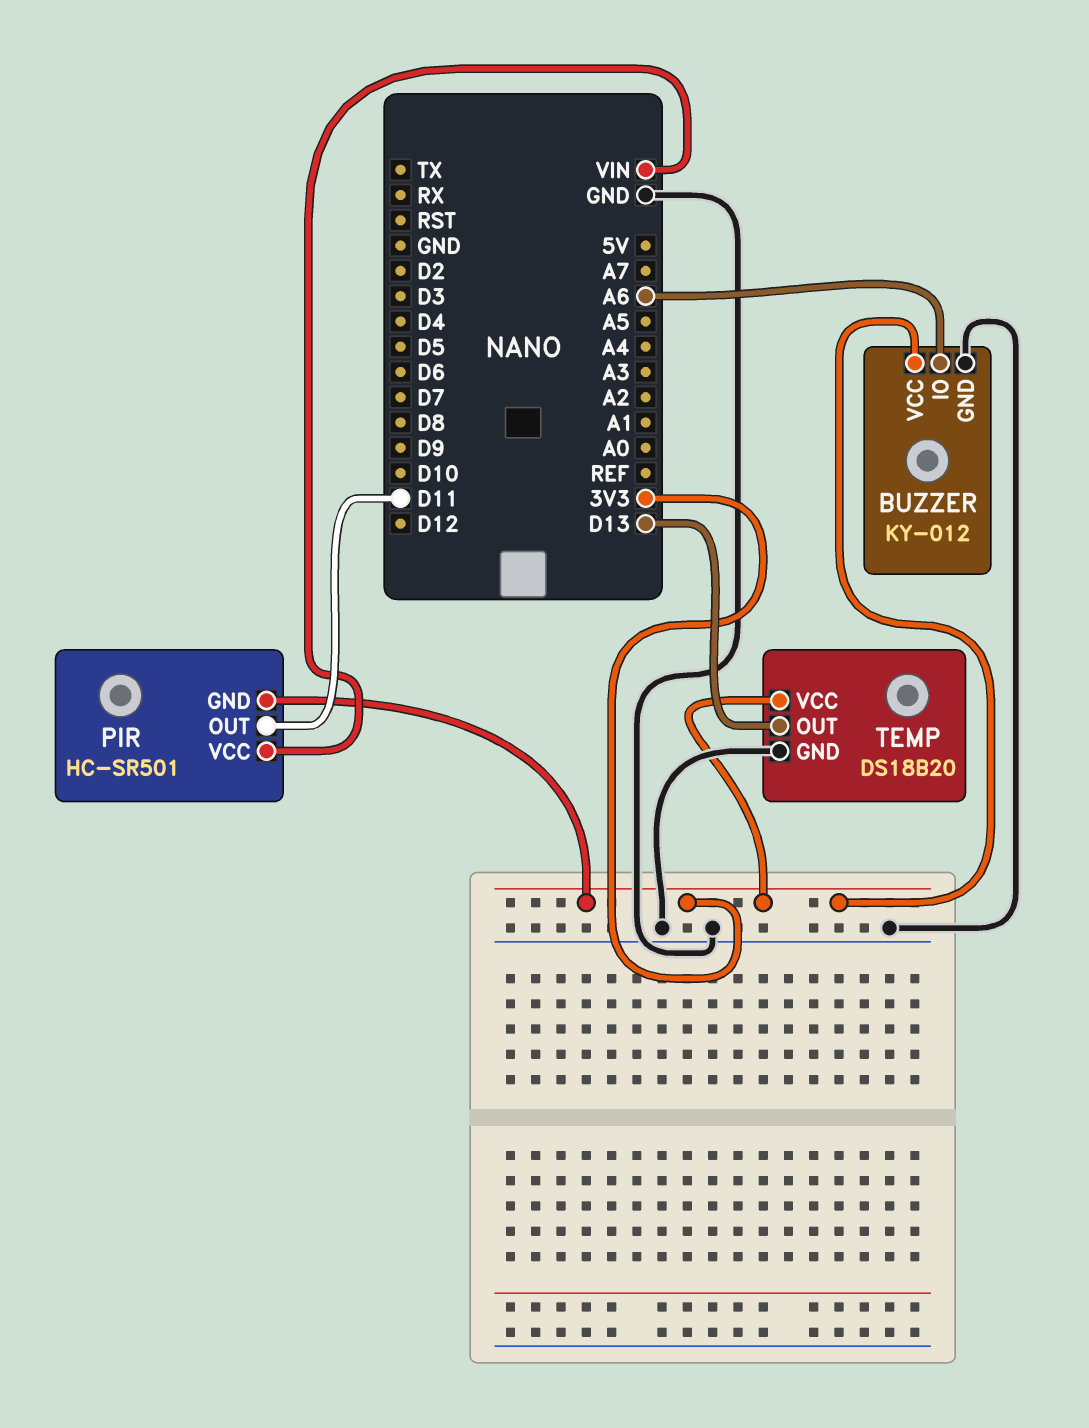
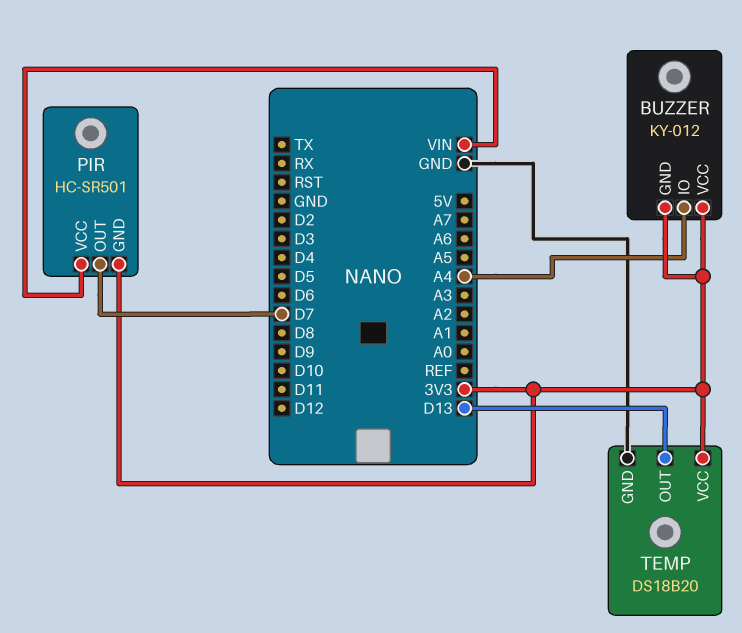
BUZZER pin GND: GND -> 3V3
BUZZER pin IO: A6 -> A4
PIR pin OUT: D11 -> D7

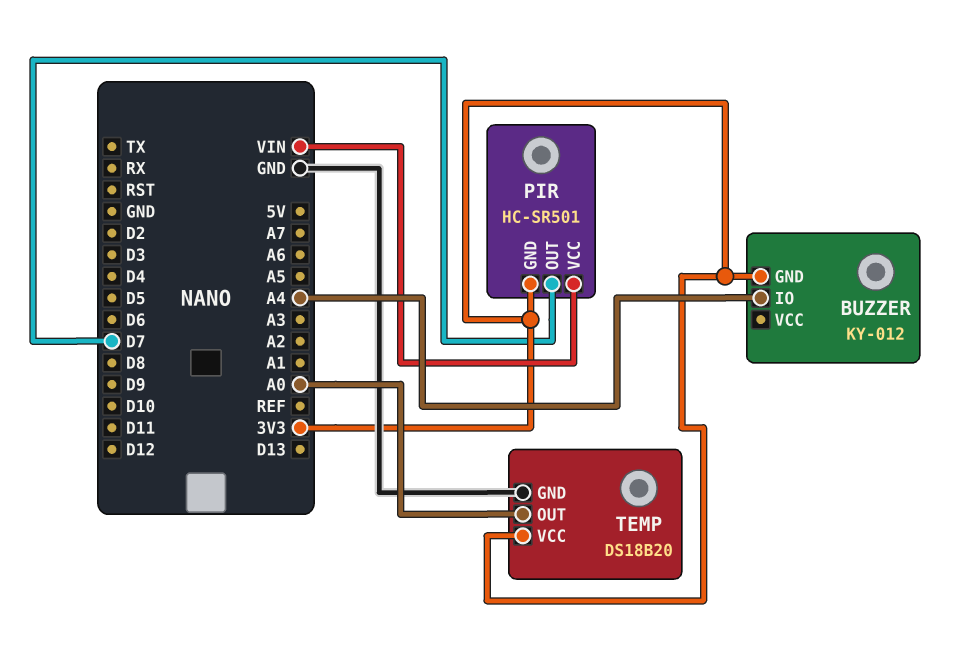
BUZZER pin VCC: 3V3 -> none
TEMP pin OUT: D13 -> A0

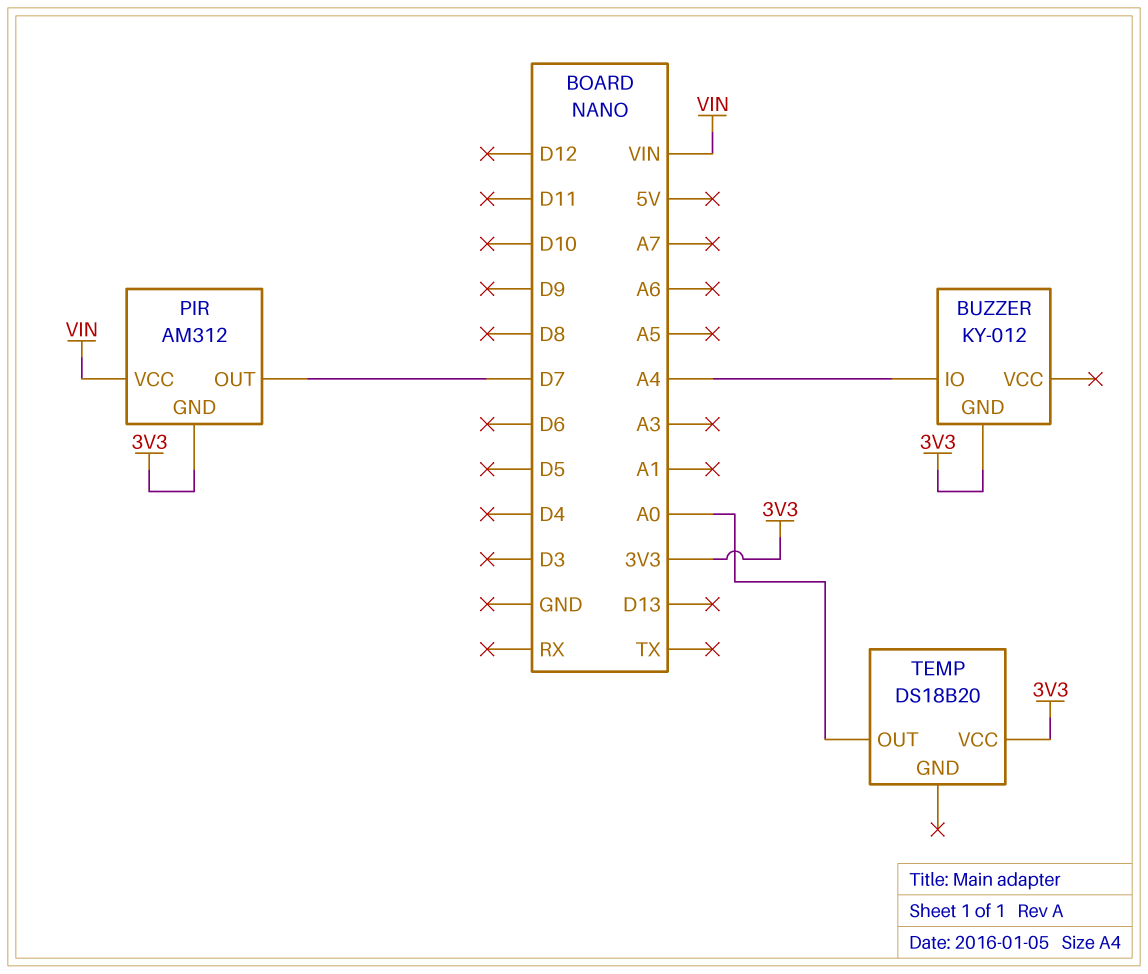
PIR: HC-SR501 -> AM312
TEMP pin GND: GND -> none

